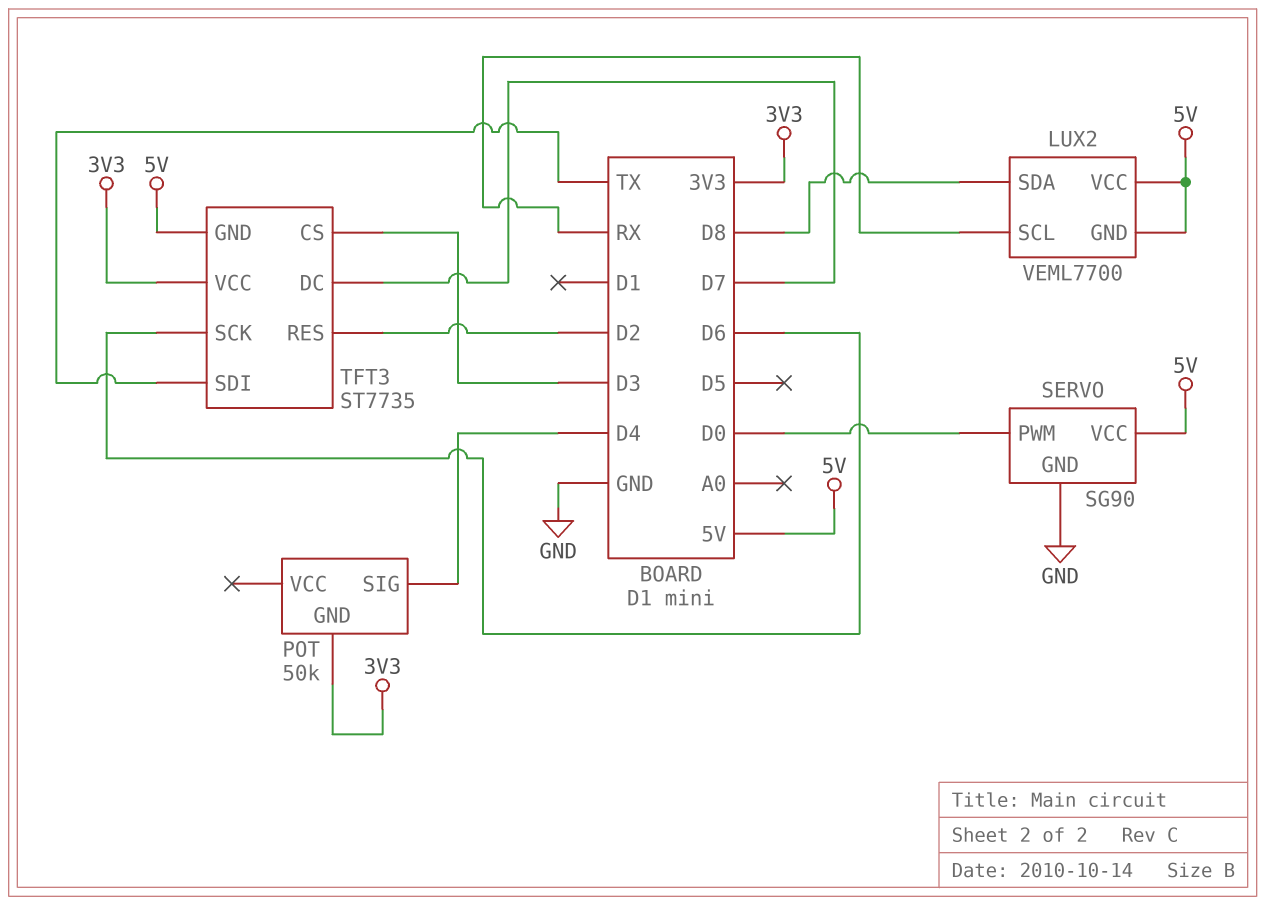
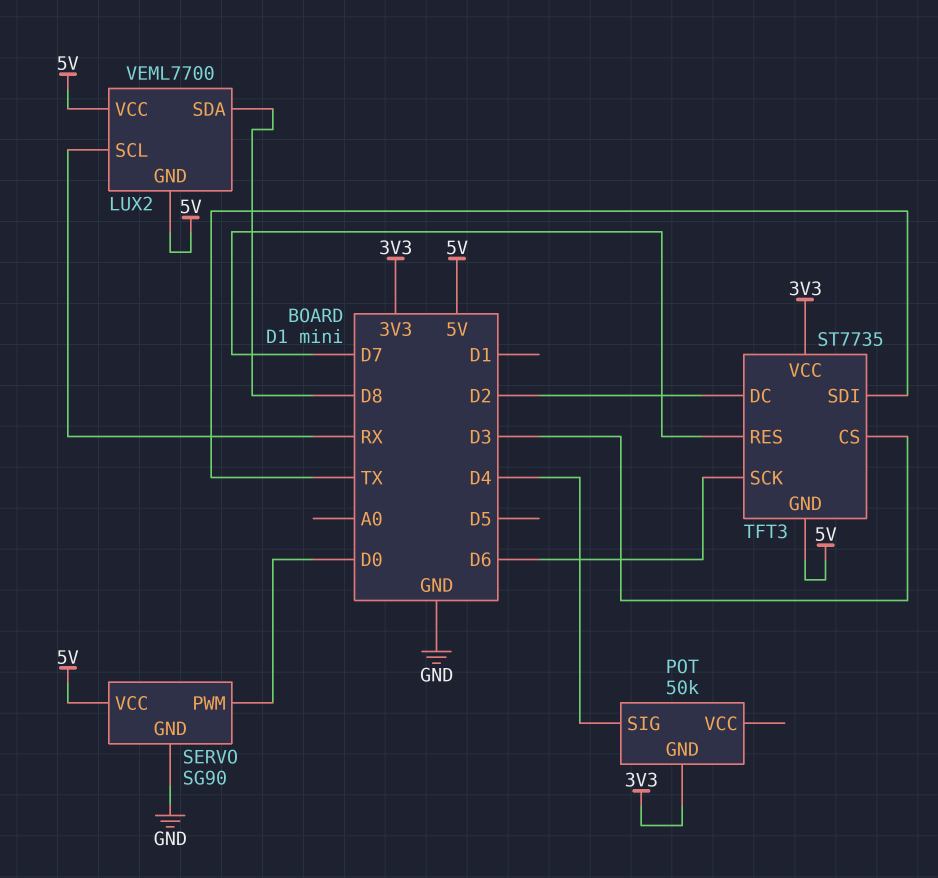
TFT3 pin DC: D7 -> D2
TFT3 pin RES: D2 -> D7

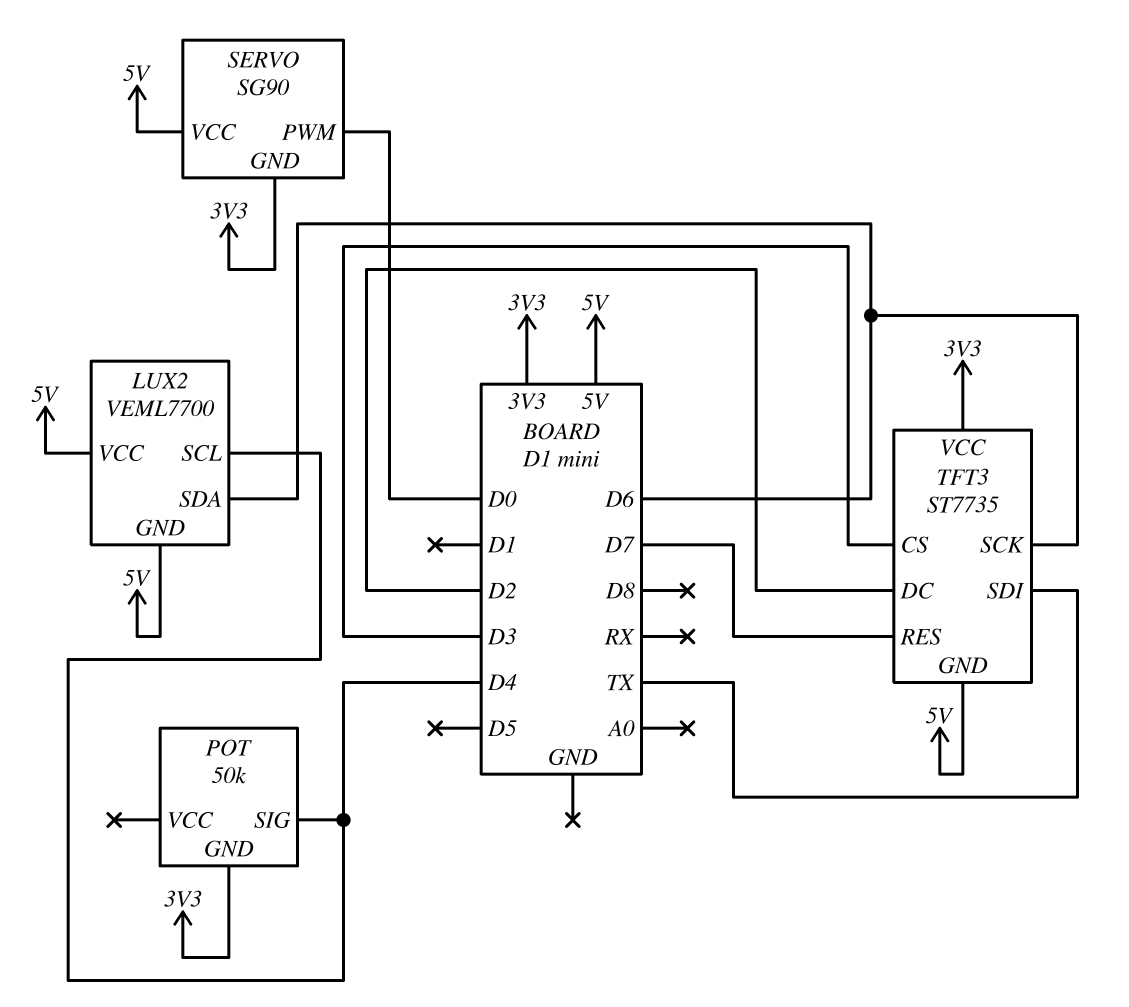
LUX2 pin SCL: RX -> D4
LUX2 pin SDA: D8 -> D6
SERVO pin GND: GND -> 3V3

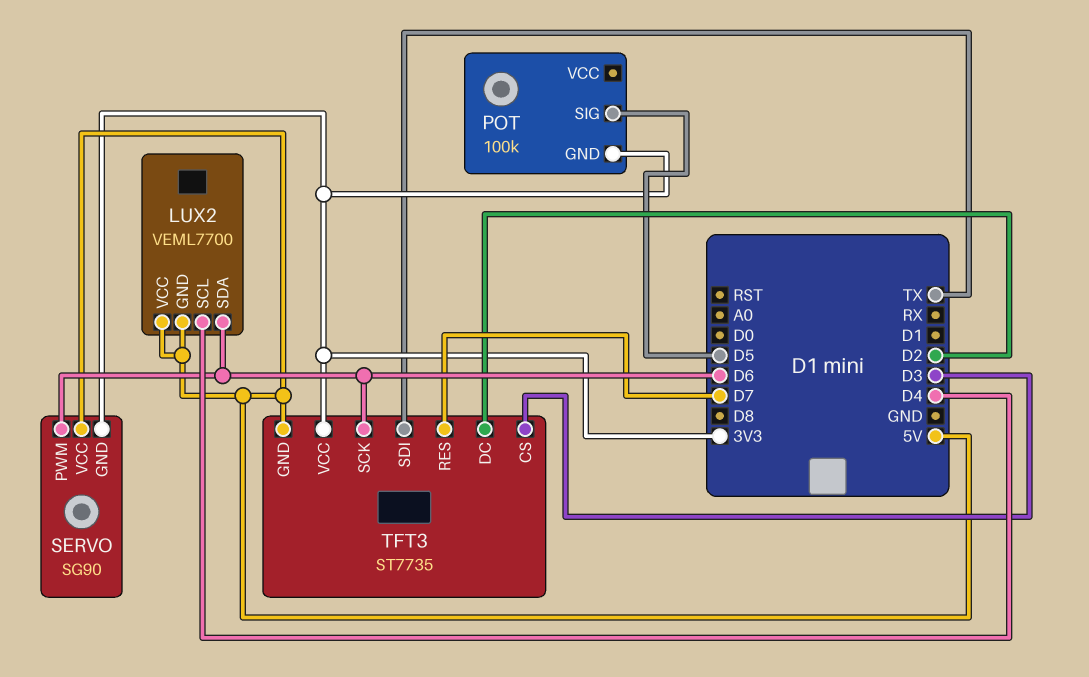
POT: 50k -> 100k
POT pin SIG: D4 -> D5
SERVO pin PWM: D0 -> D6

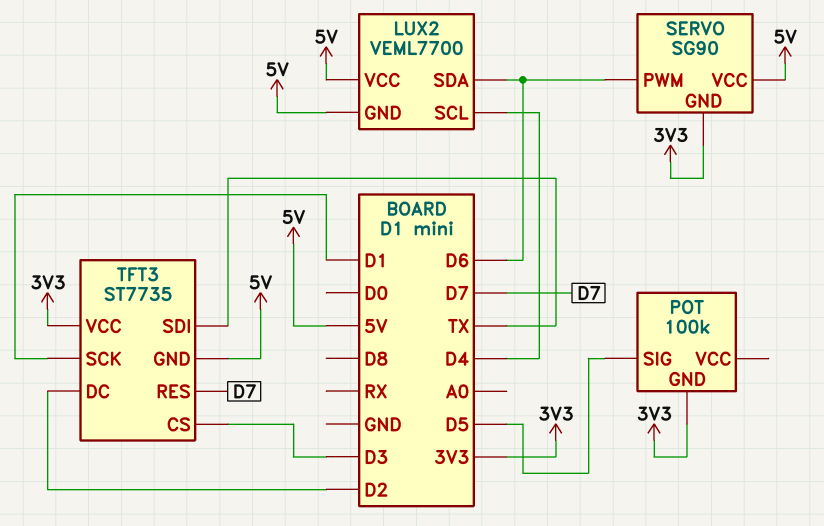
TFT3 pin SCK: D6 -> D1

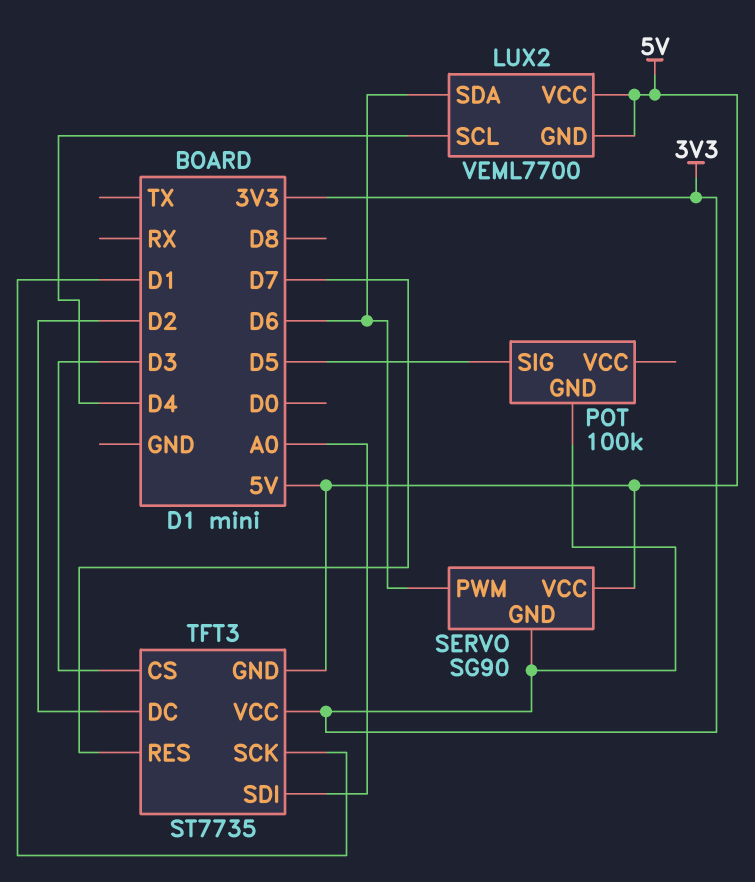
TFT3 pin SDI: TX -> A0

